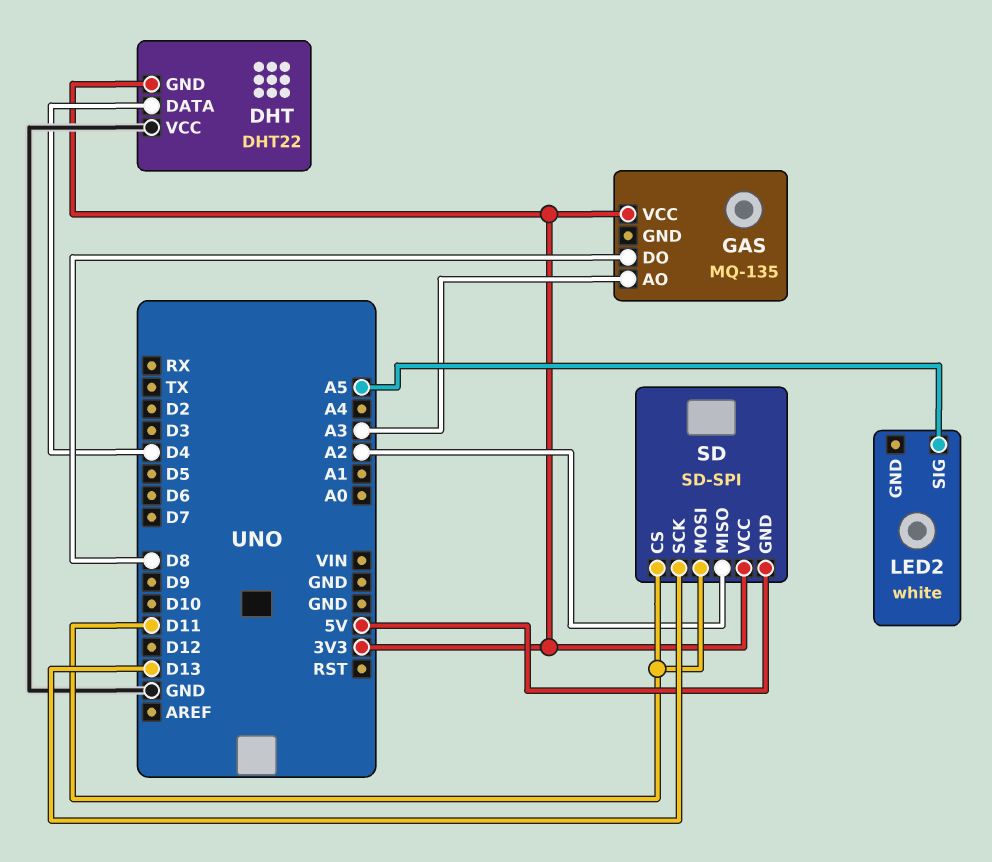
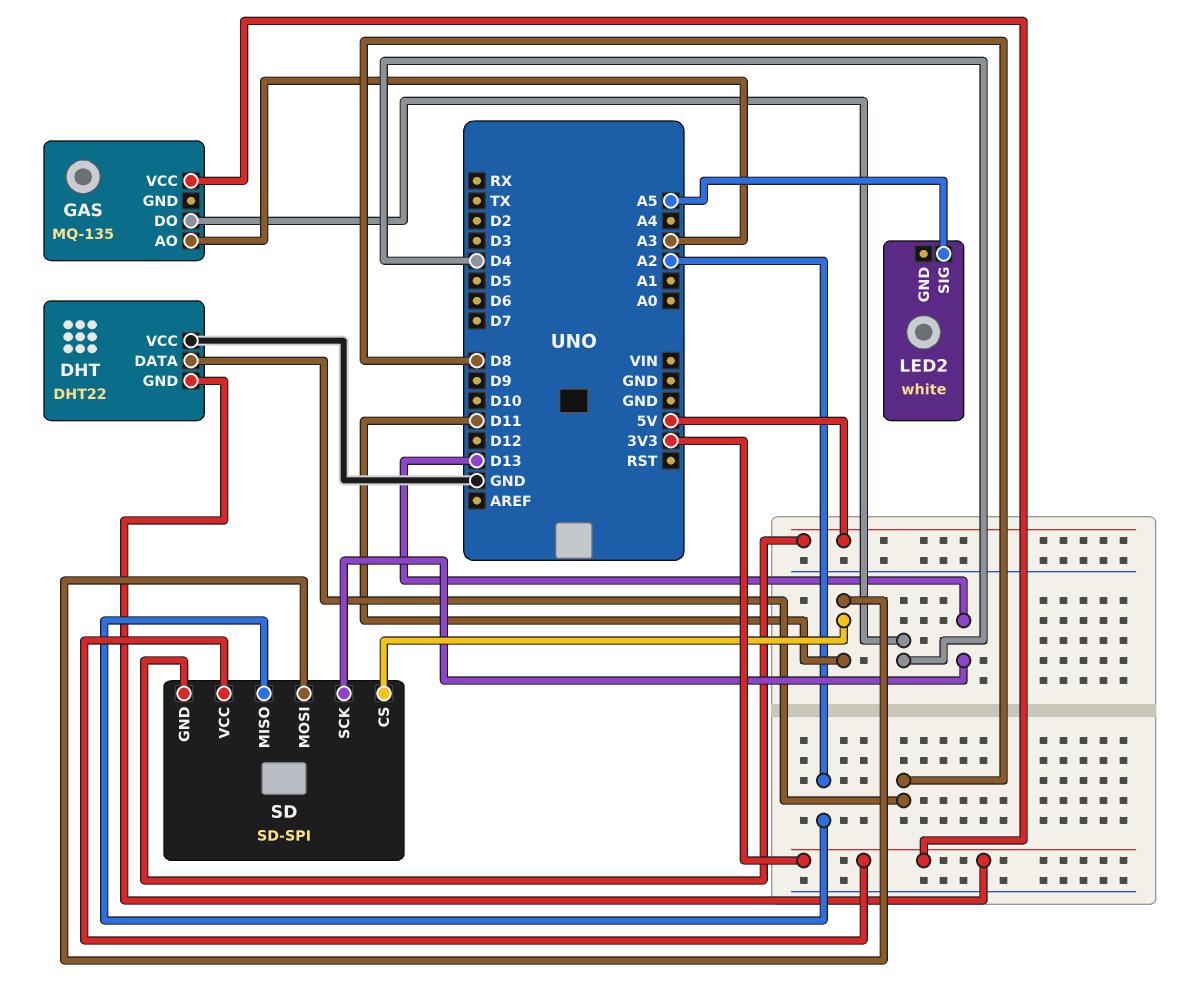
DHT pin DATA: D4 -> D8
GAS pin DO: D8 -> D4

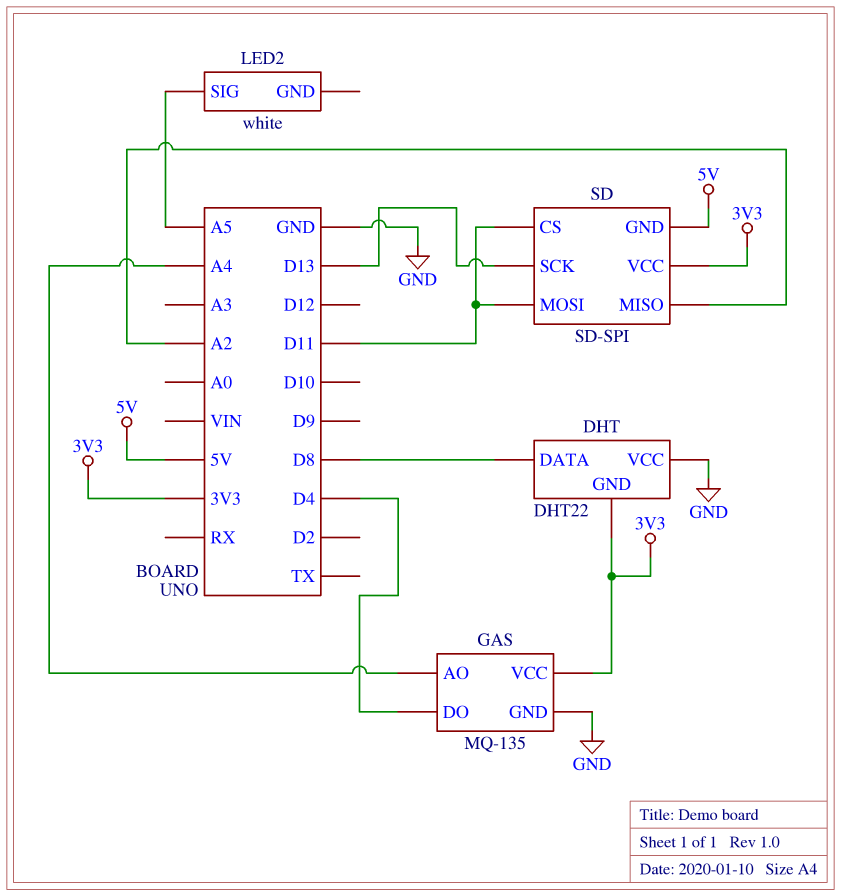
GAS pin AO: A3 -> A4
GAS pin GND: none -> GND

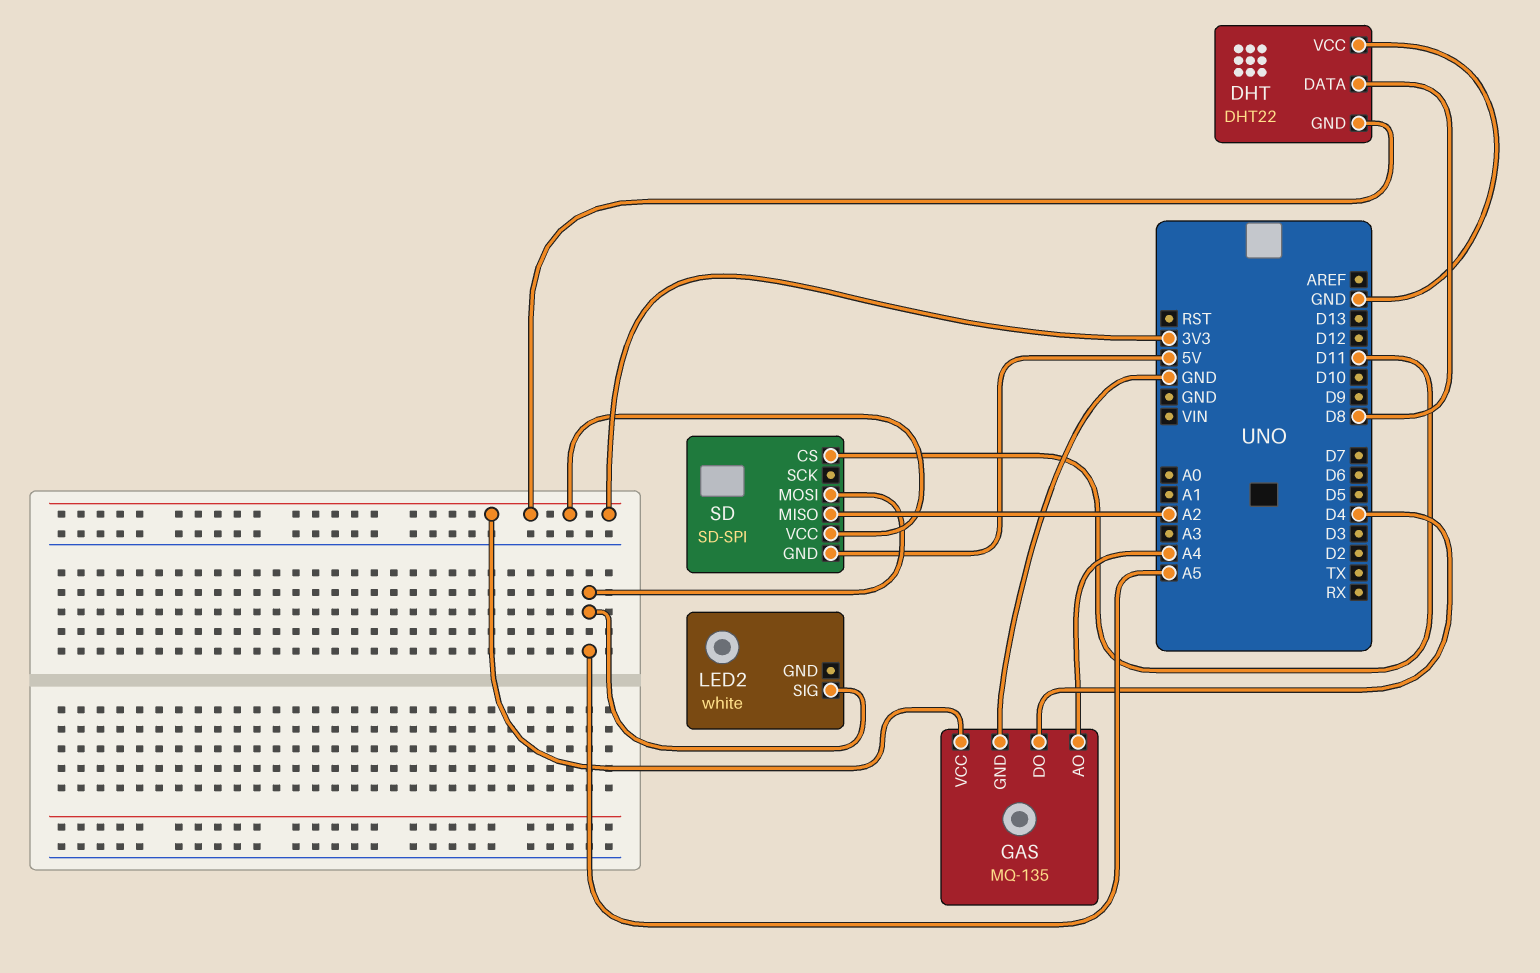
SD pin MOSI: D11 -> A5
SD pin SCK: D13 -> none

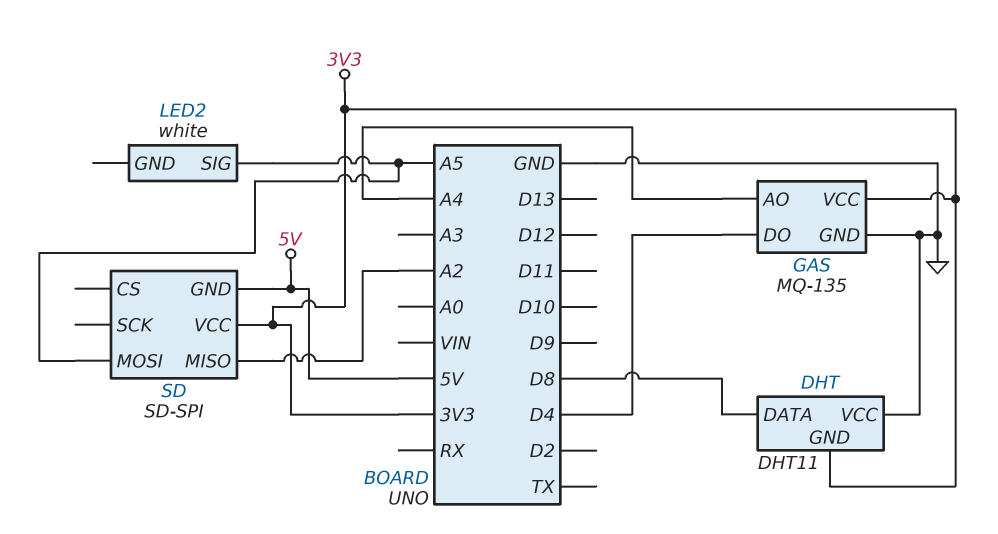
DHT: DHT22 -> DHT11
SD pin CS: D11 -> none

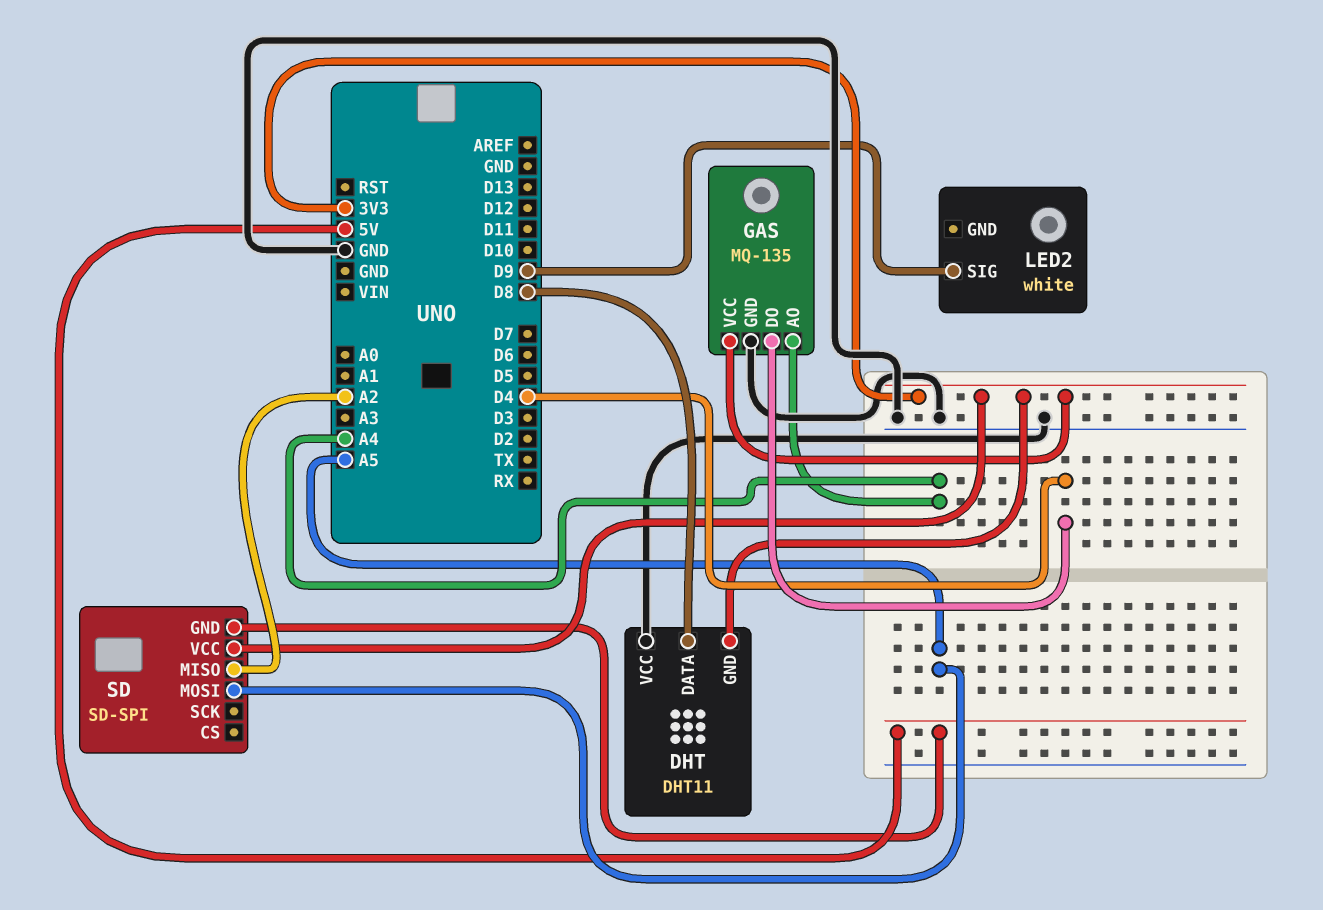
LED2 pin SIG: A5 -> D9

